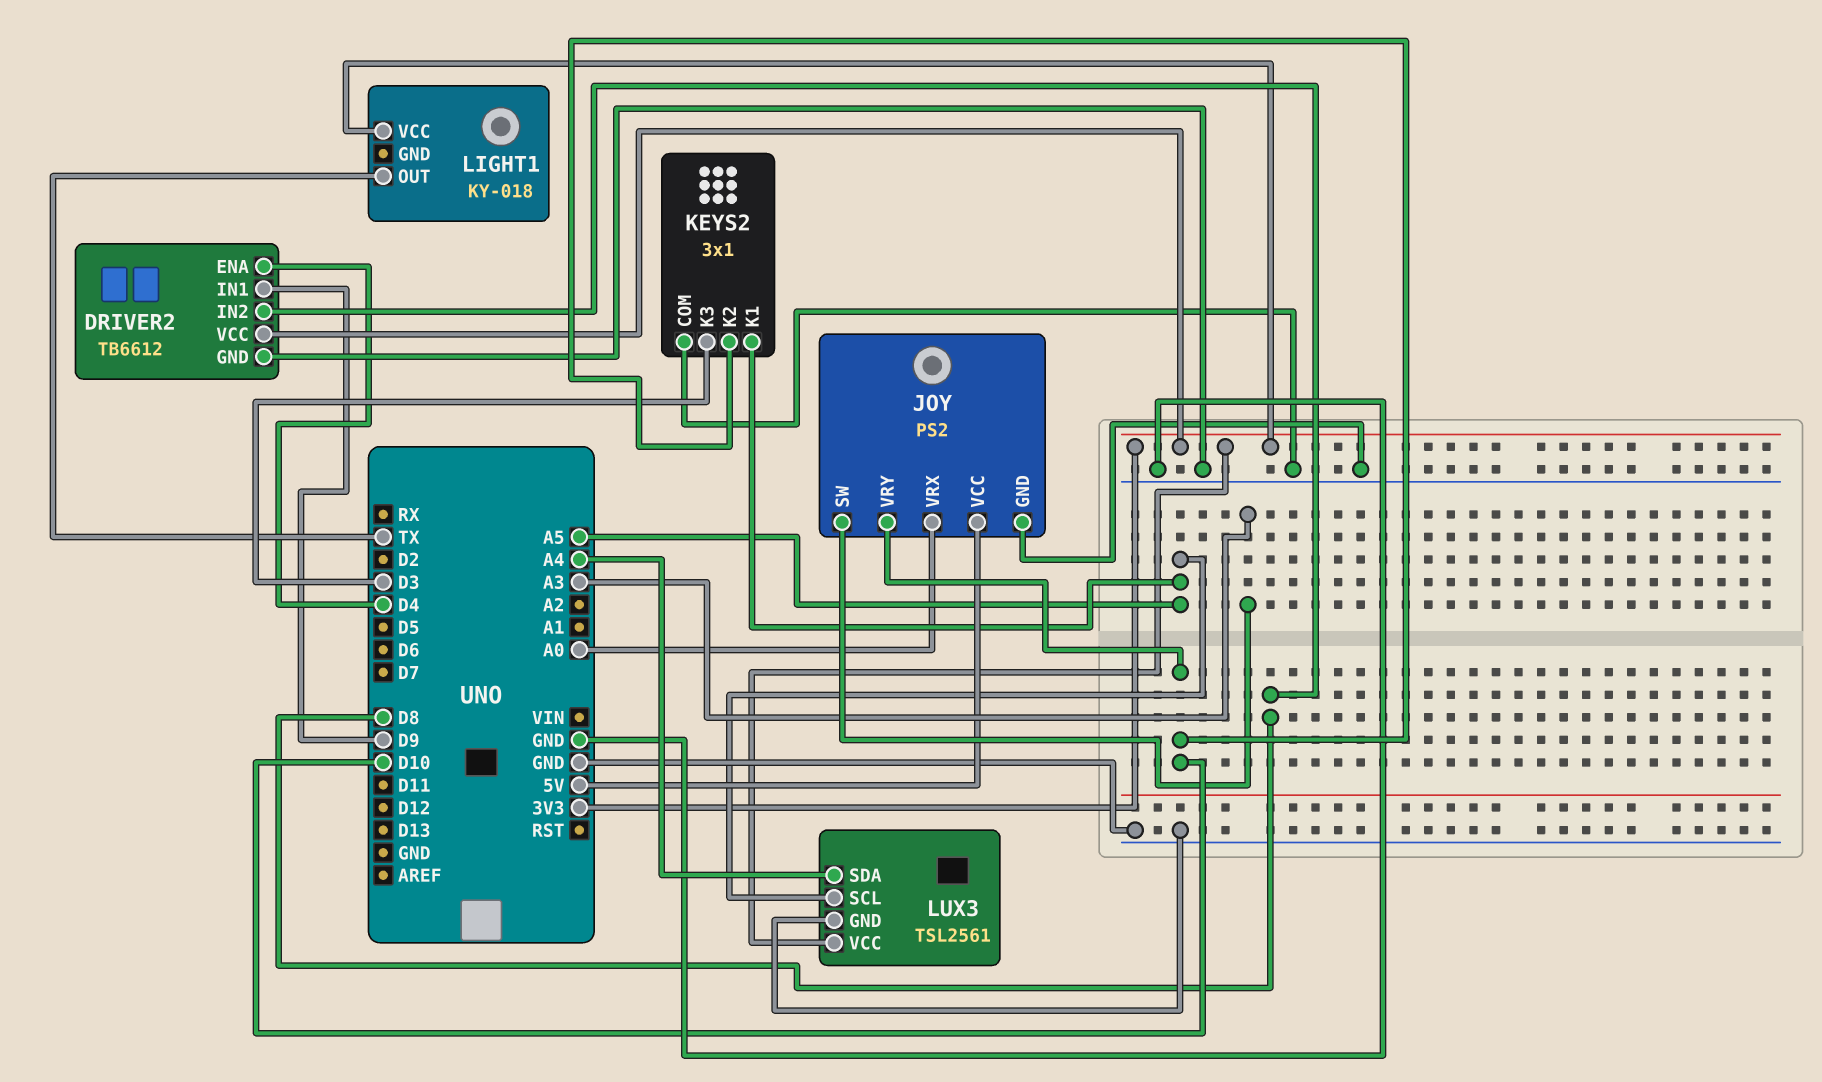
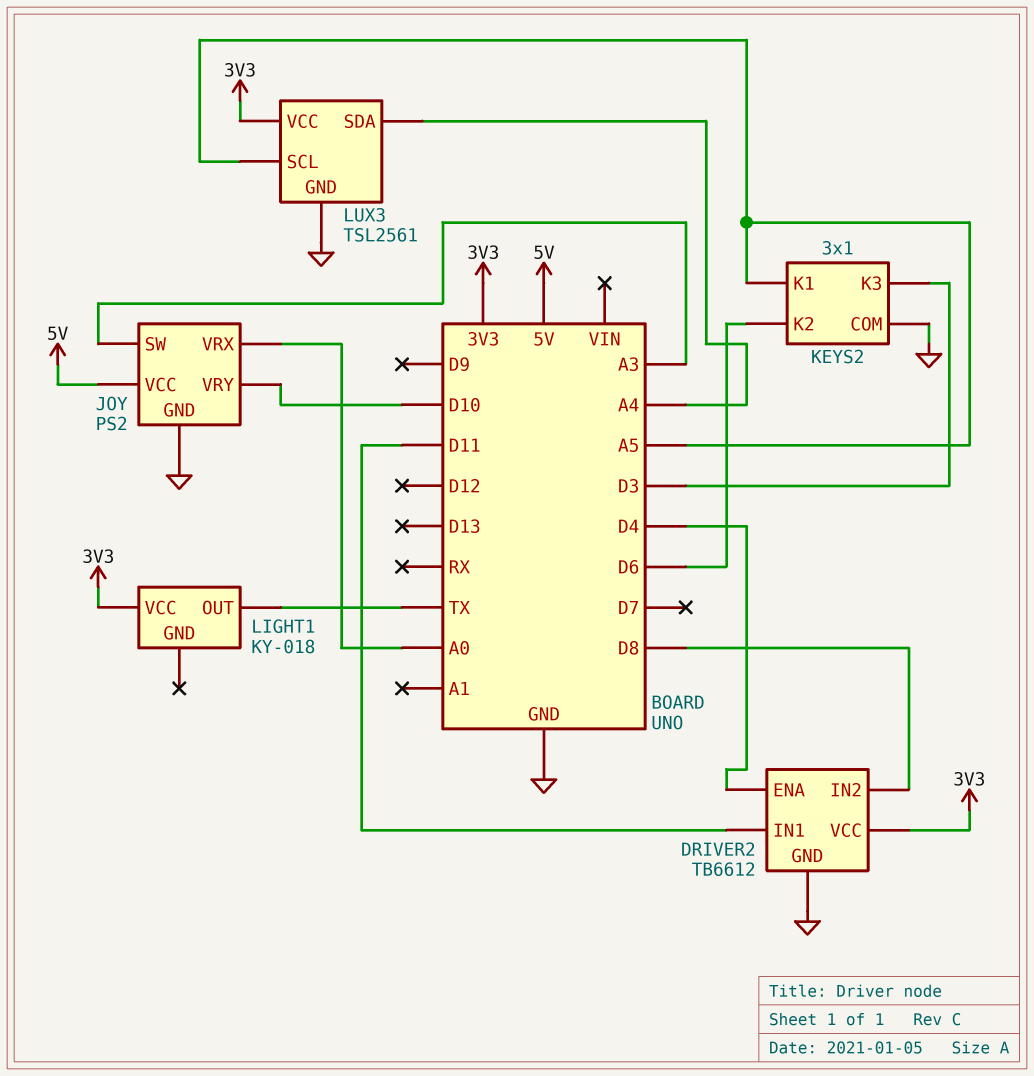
DRIVER2 pin IN1: D9 -> D11
KEYS2 pin K2: D10 -> D6

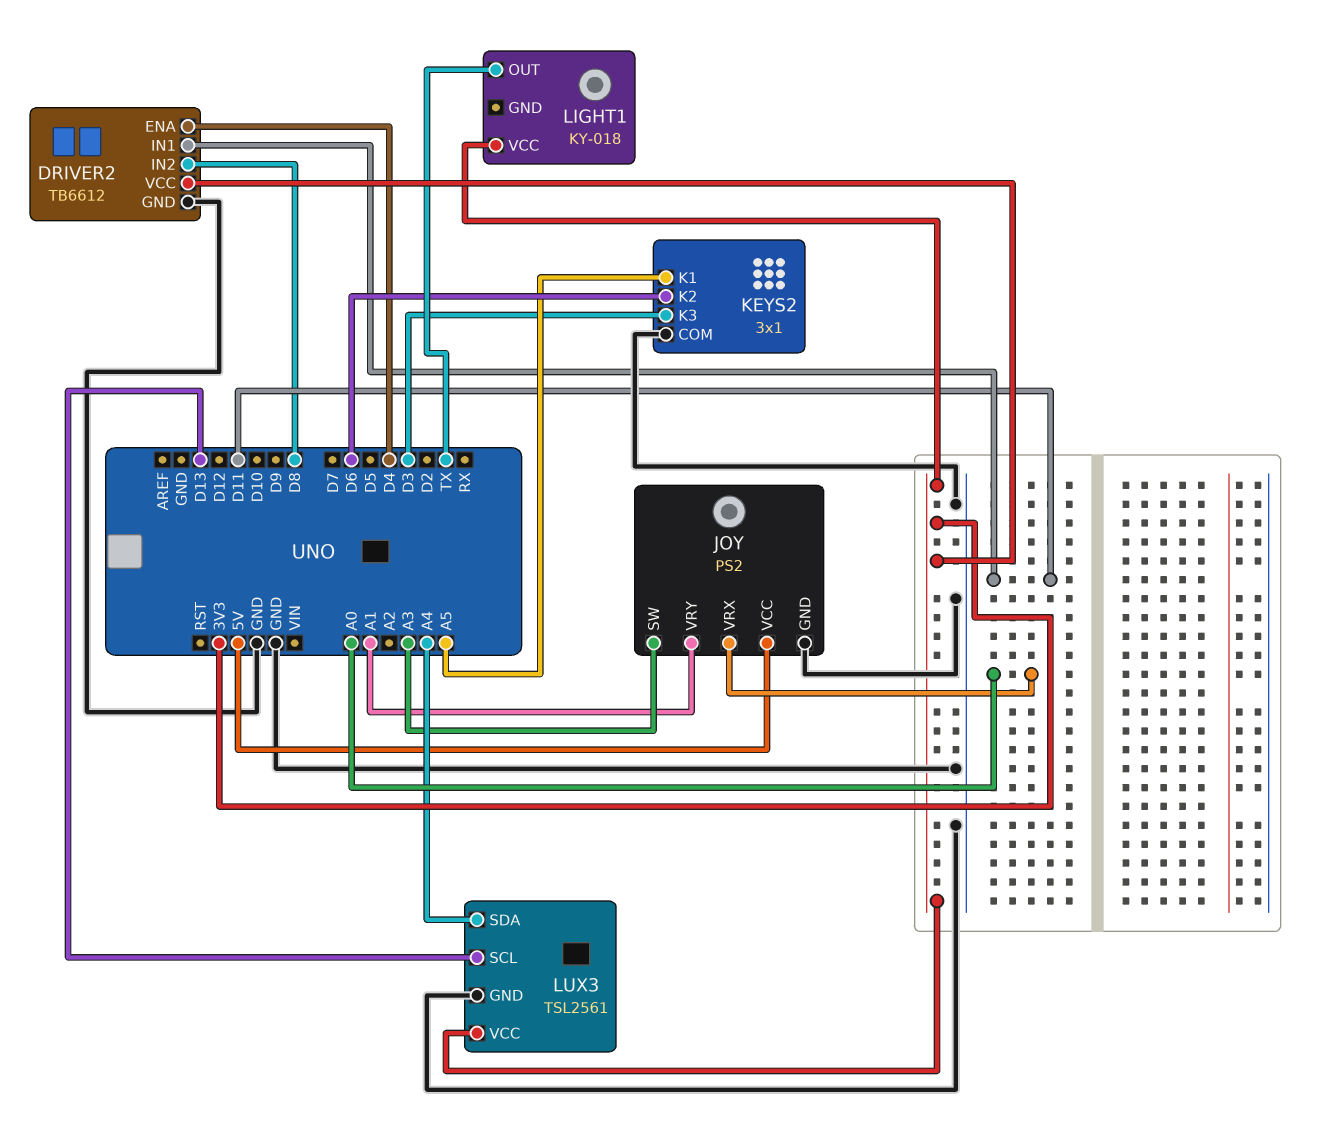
JOY pin VRY: D10 -> A1
LUX3 pin SCL: A5 -> D13

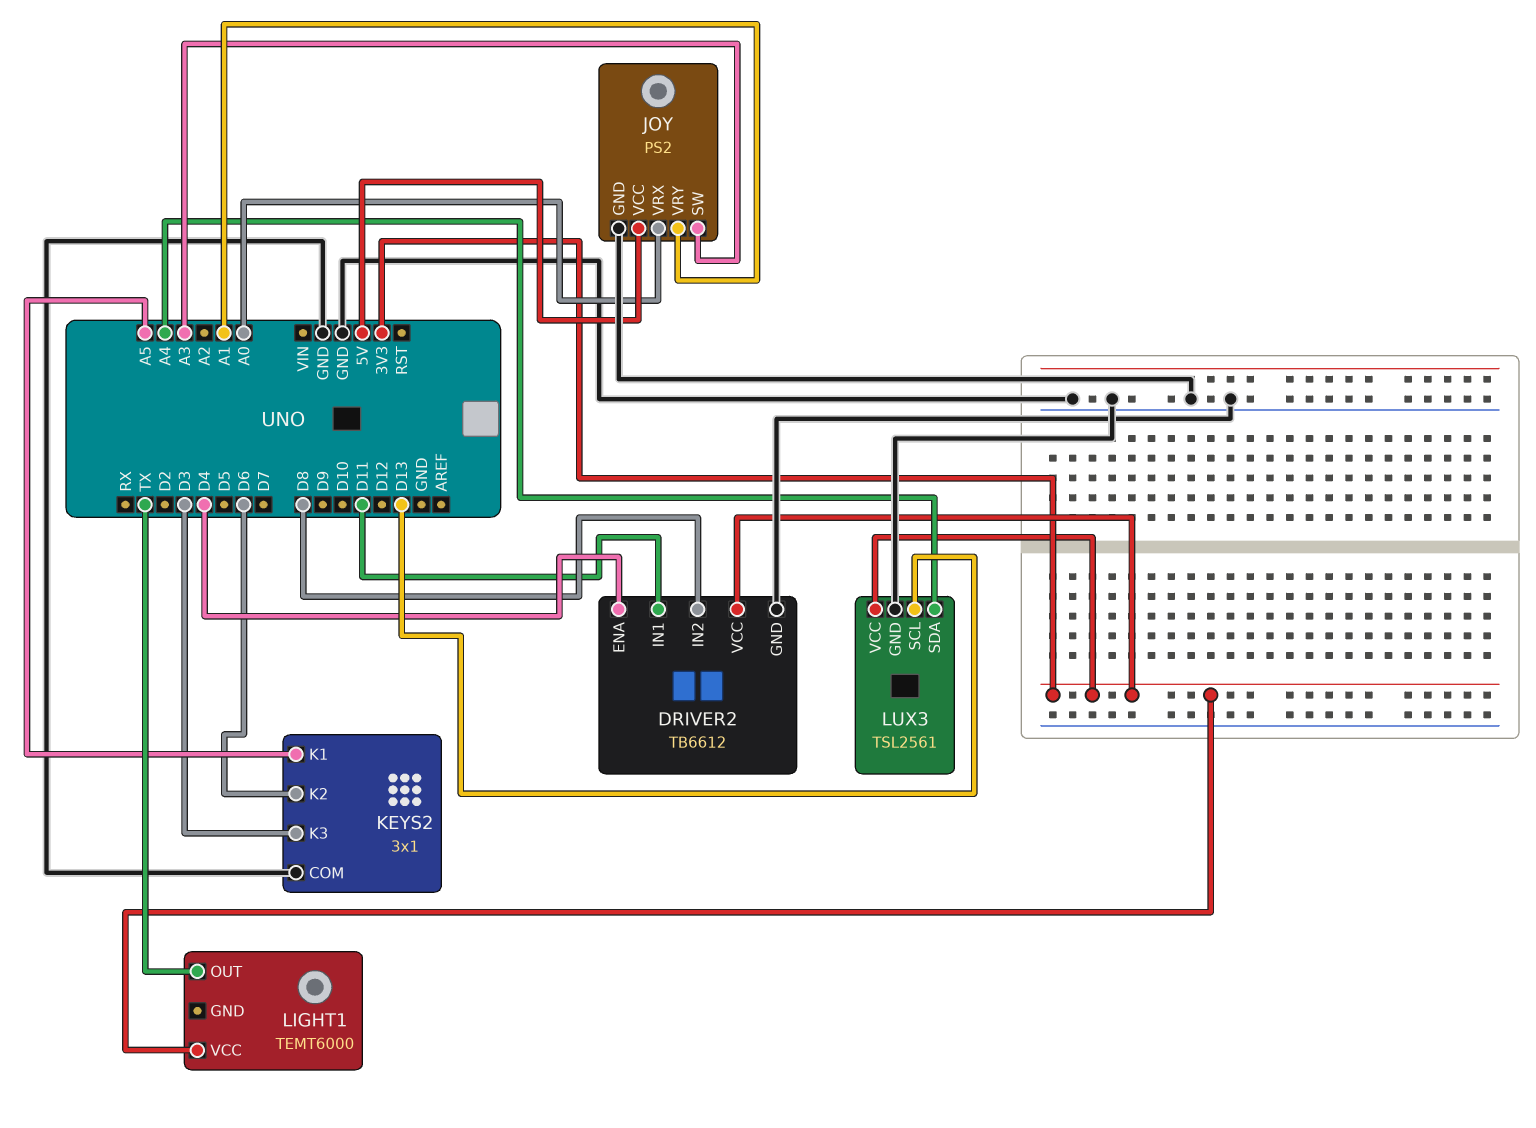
LIGHT1: KY-018 -> TEMT6000

